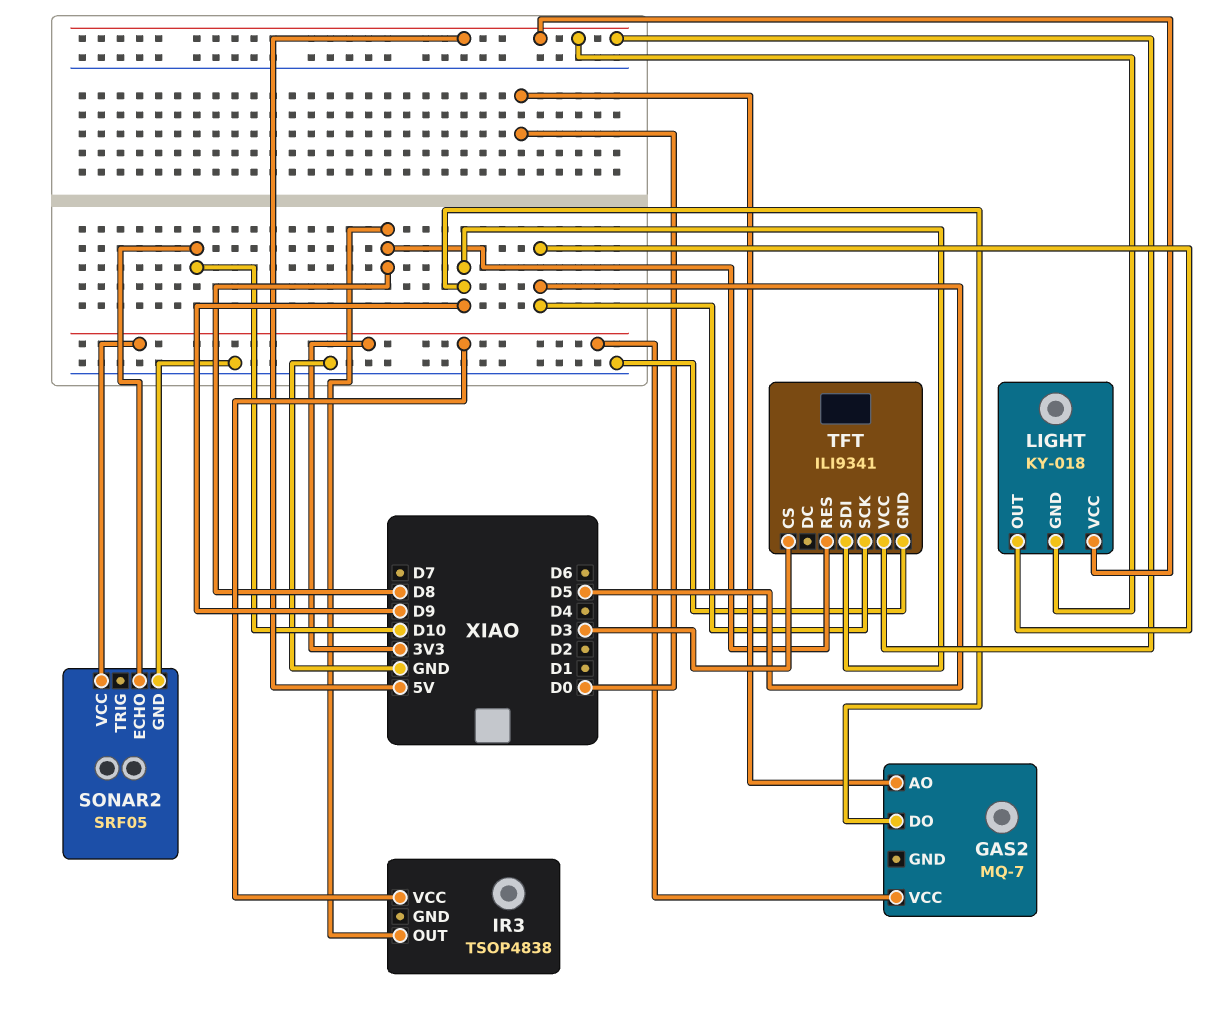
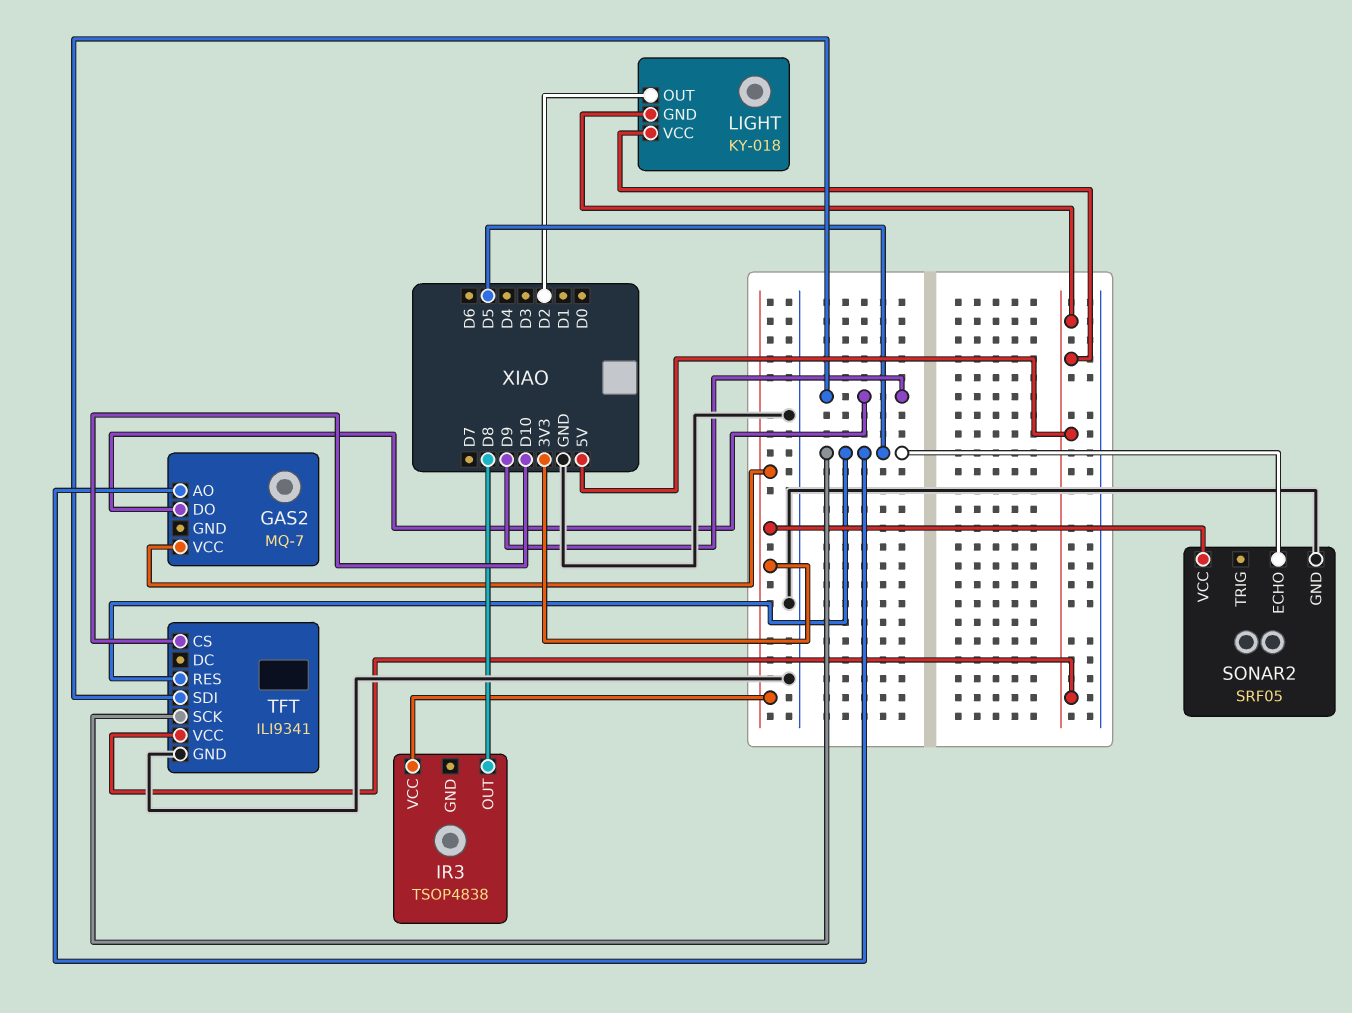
GAS2 pin AO: D0 -> D5
LIGHT pin OUT: D5 -> D2
SONAR2 pin ECHO: D10 -> D5
TFT pin CS: D3 -> D10
TFT pin RES: D8 -> D5

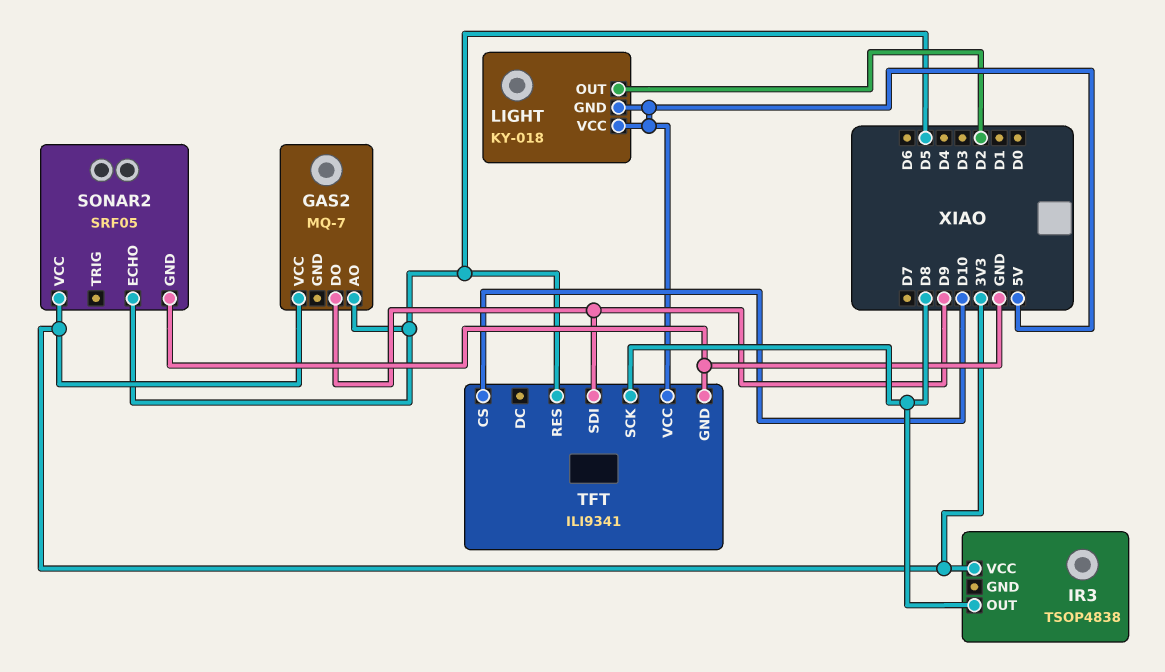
TFT pin SCK: D5 -> D8

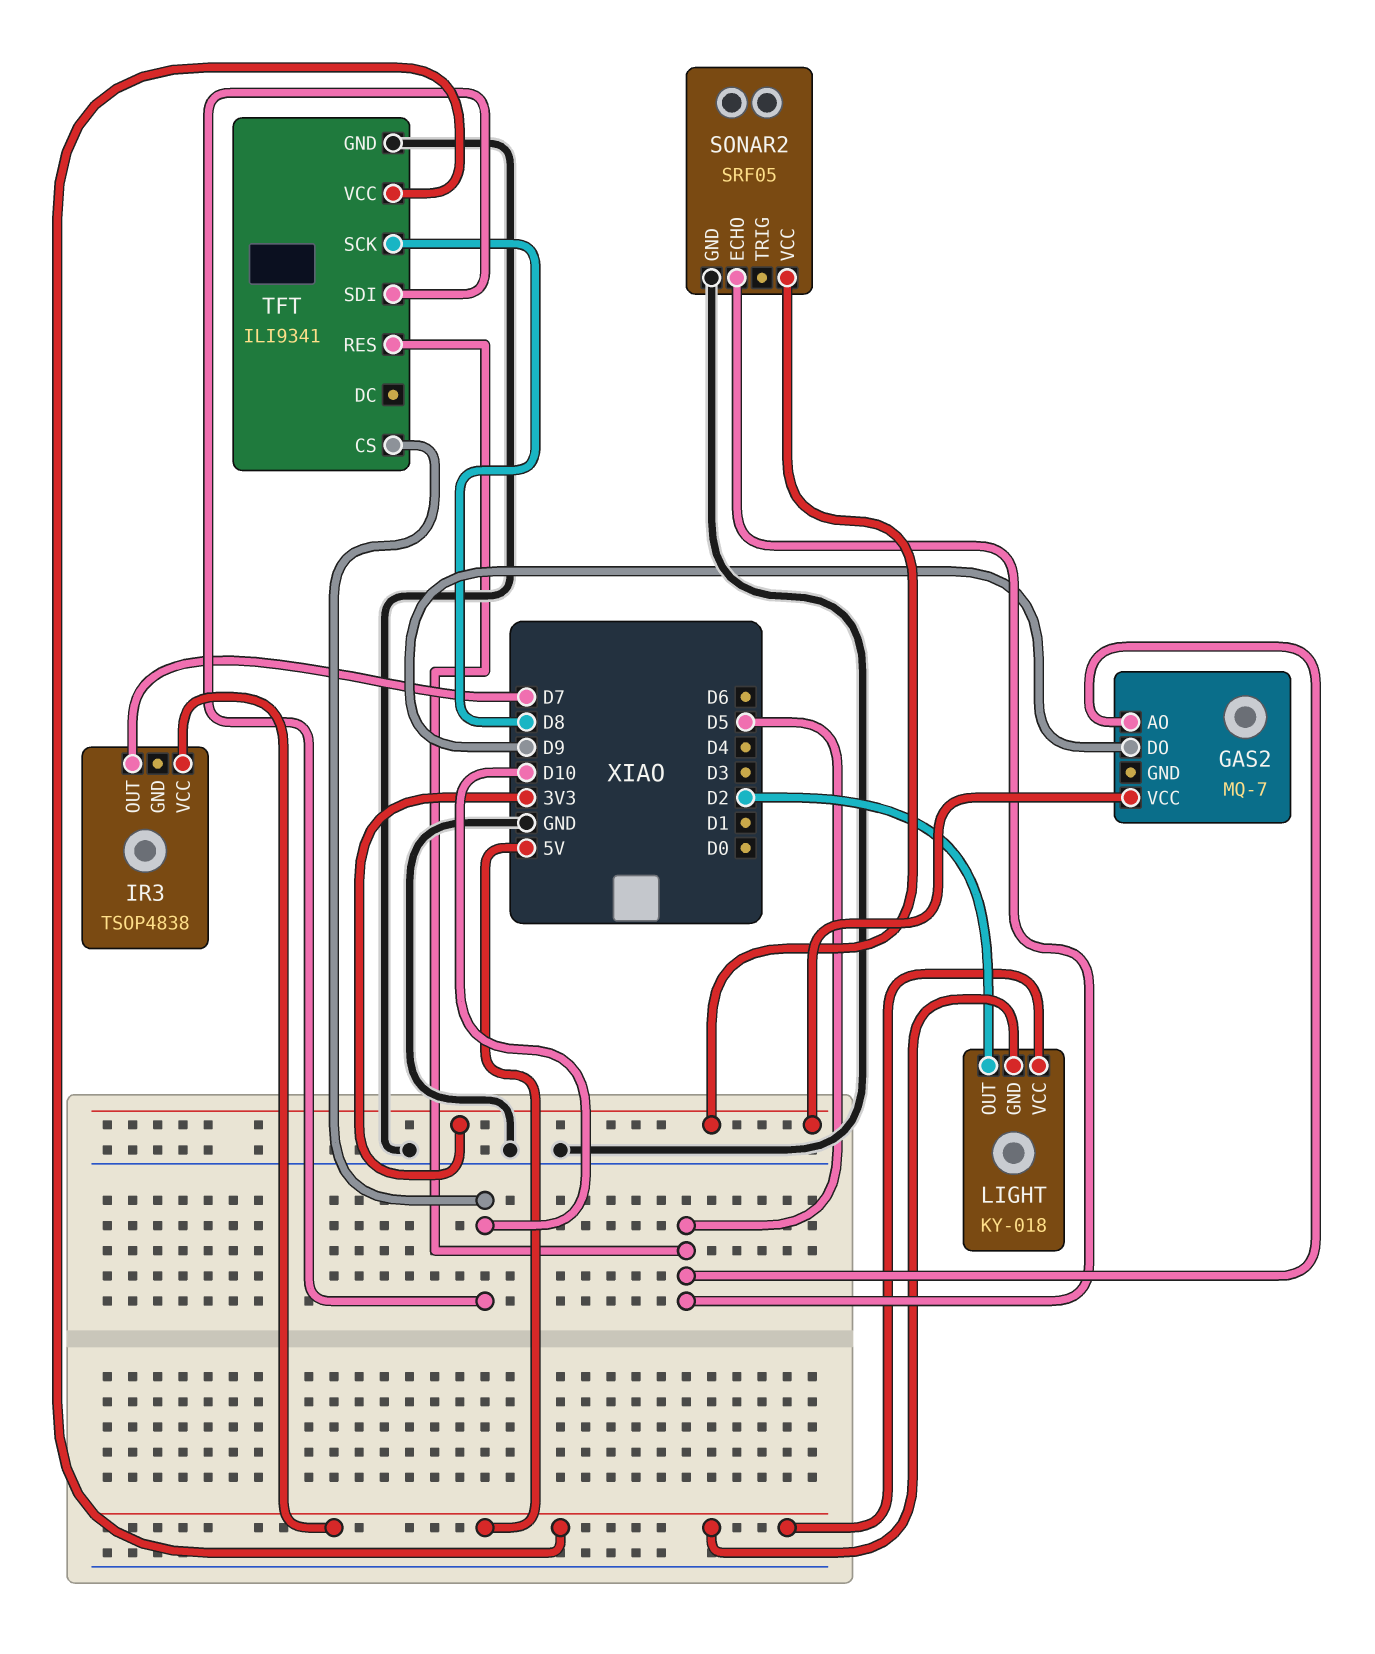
IR3 pin OUT: D8 -> D7
IR3 pin VCC: 3V3 -> 5V
TFT pin SDI: D9 -> D10

